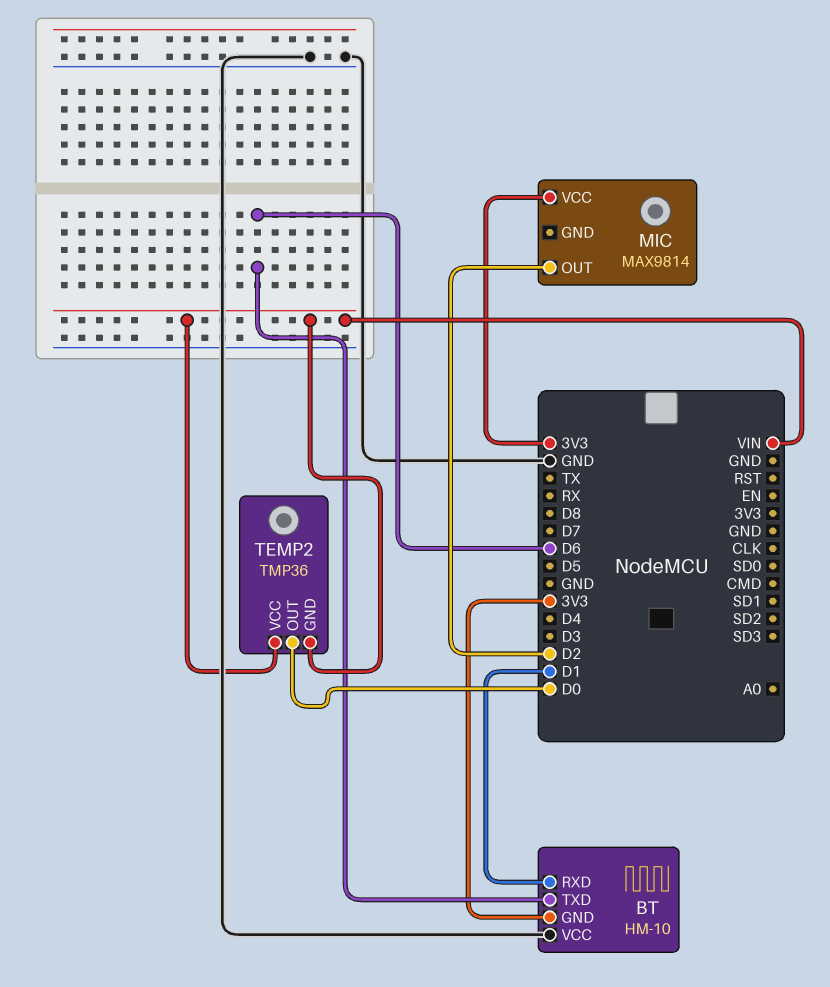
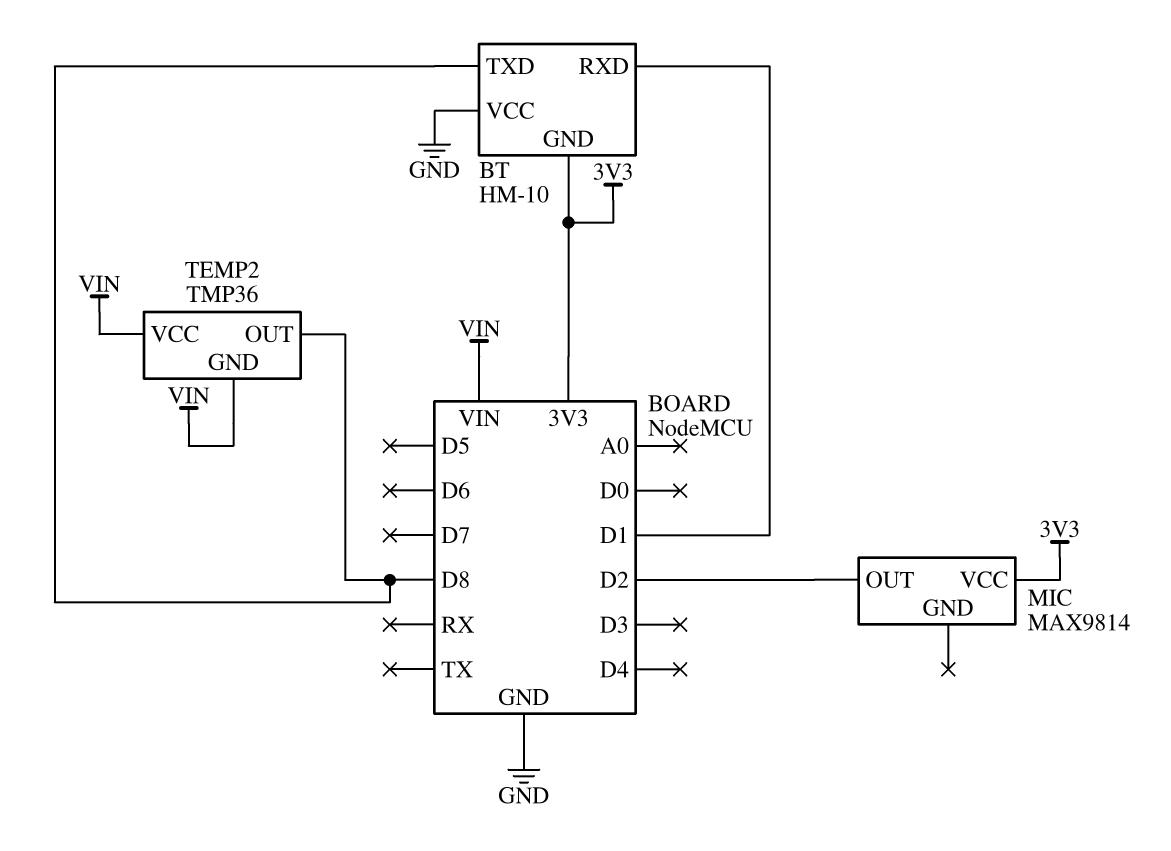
BT pin TXD: D6 -> D8
TEMP2 pin OUT: D0 -> D8

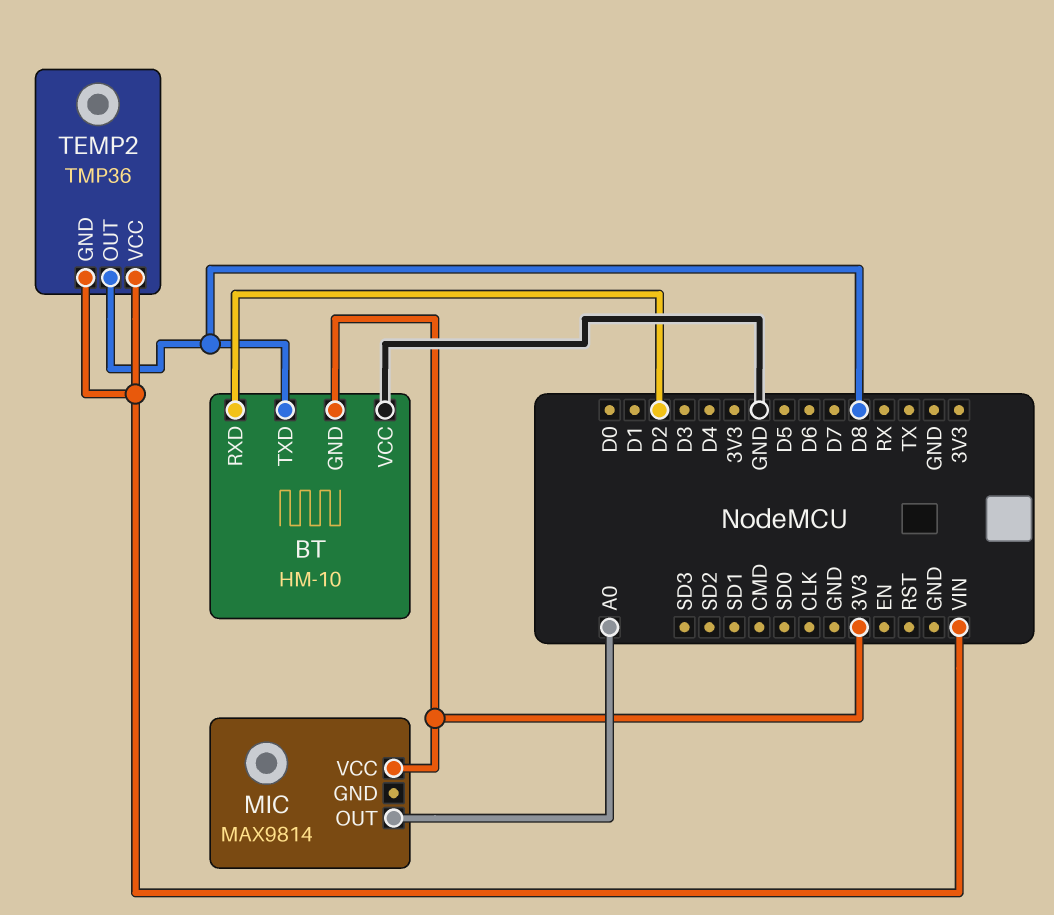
BT pin RXD: D1 -> D2
MIC pin OUT: D2 -> A0

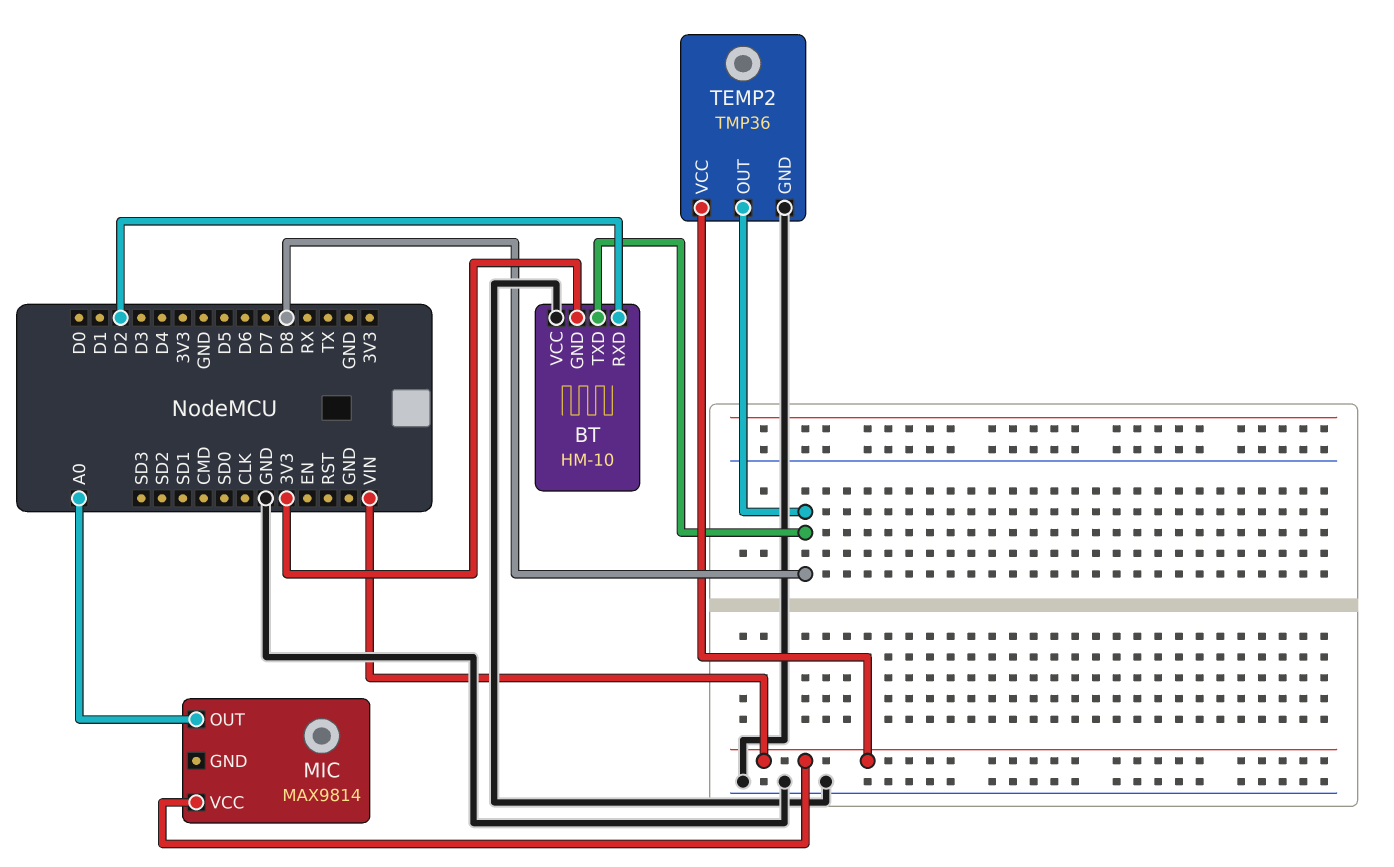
MIC pin VCC: 3V3 -> VIN
TEMP2 pin GND: VIN -> GND

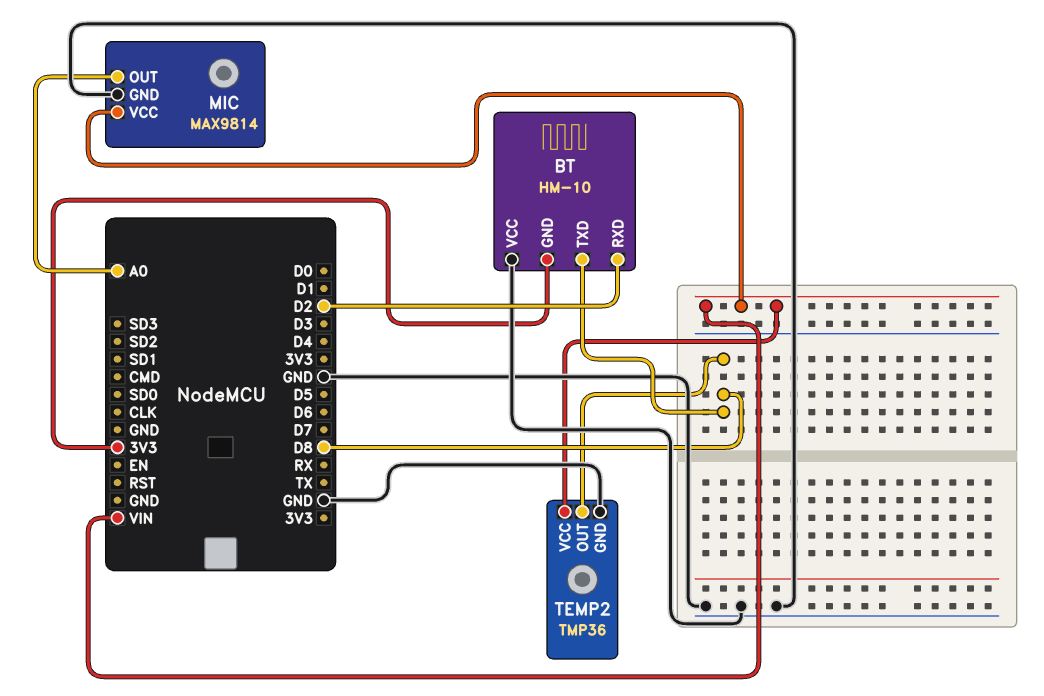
MIC pin GND: none -> GND

